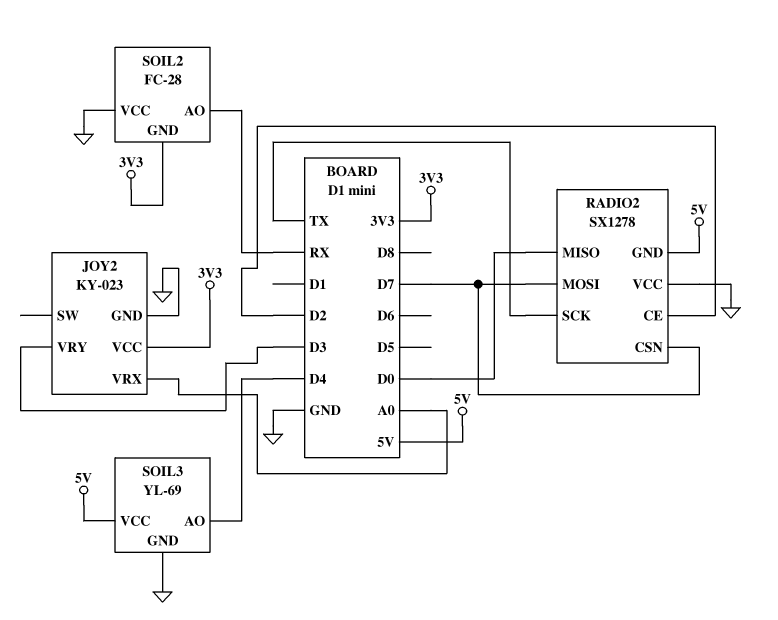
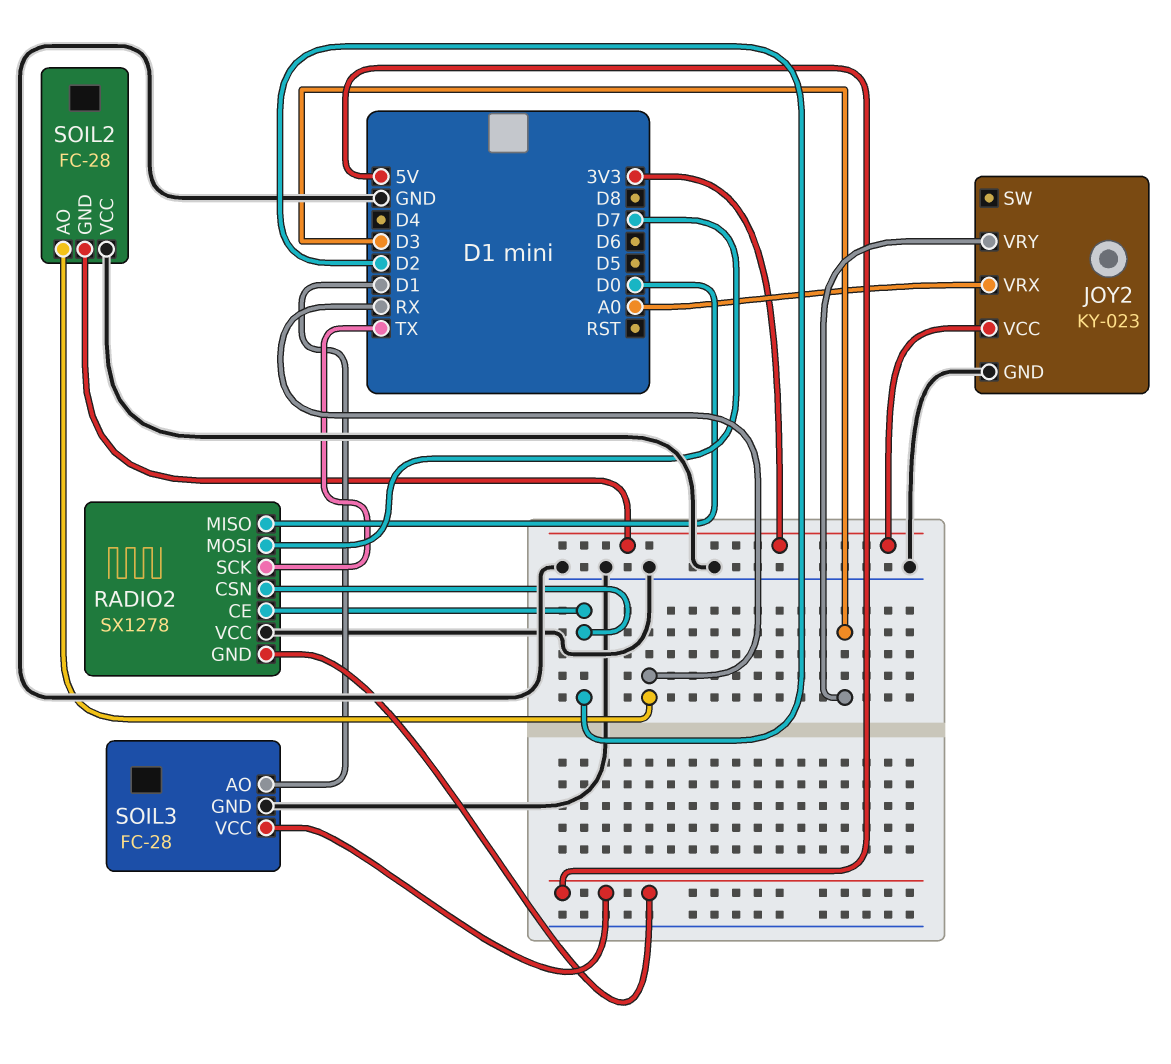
RADIO2 pin CSN: D7 -> D2
SOIL3: YL-69 -> FC-28
SOIL3 pin AO: D4 -> D1

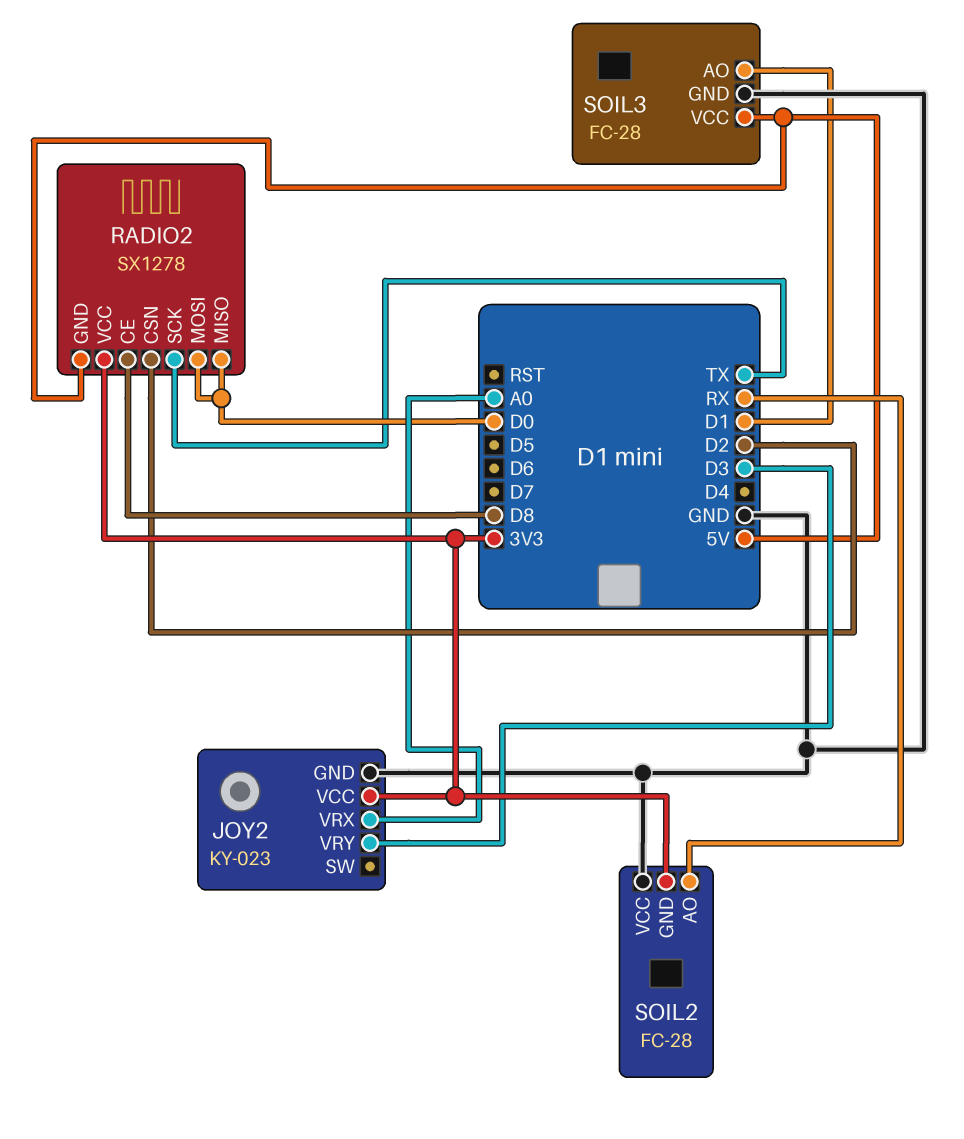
RADIO2 pin CE: D2 -> D8
RADIO2 pin MOSI: D7 -> D0
RADIO2 pin VCC: GND -> 3V3

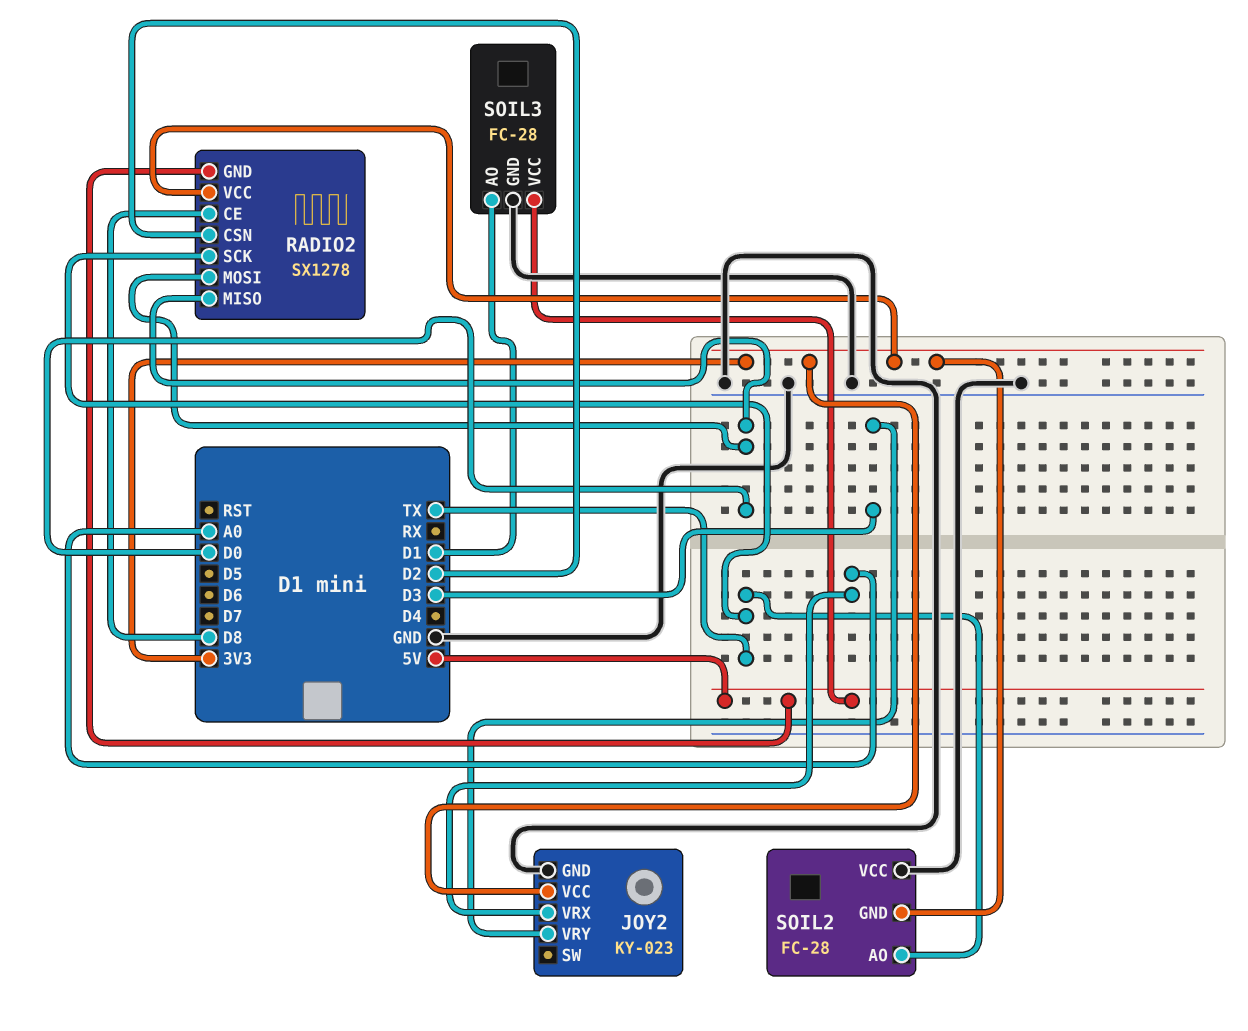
SOIL2 pin AO: RX -> TX

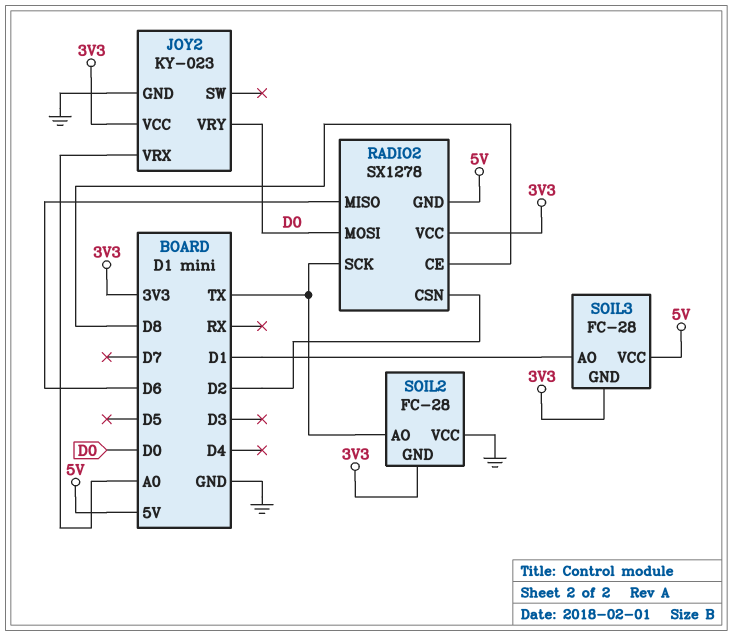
JOY2 pin VRY: D3 -> D0
RADIO2 pin MISO: D0 -> D6
SOIL3 pin GND: GND -> 3V3

